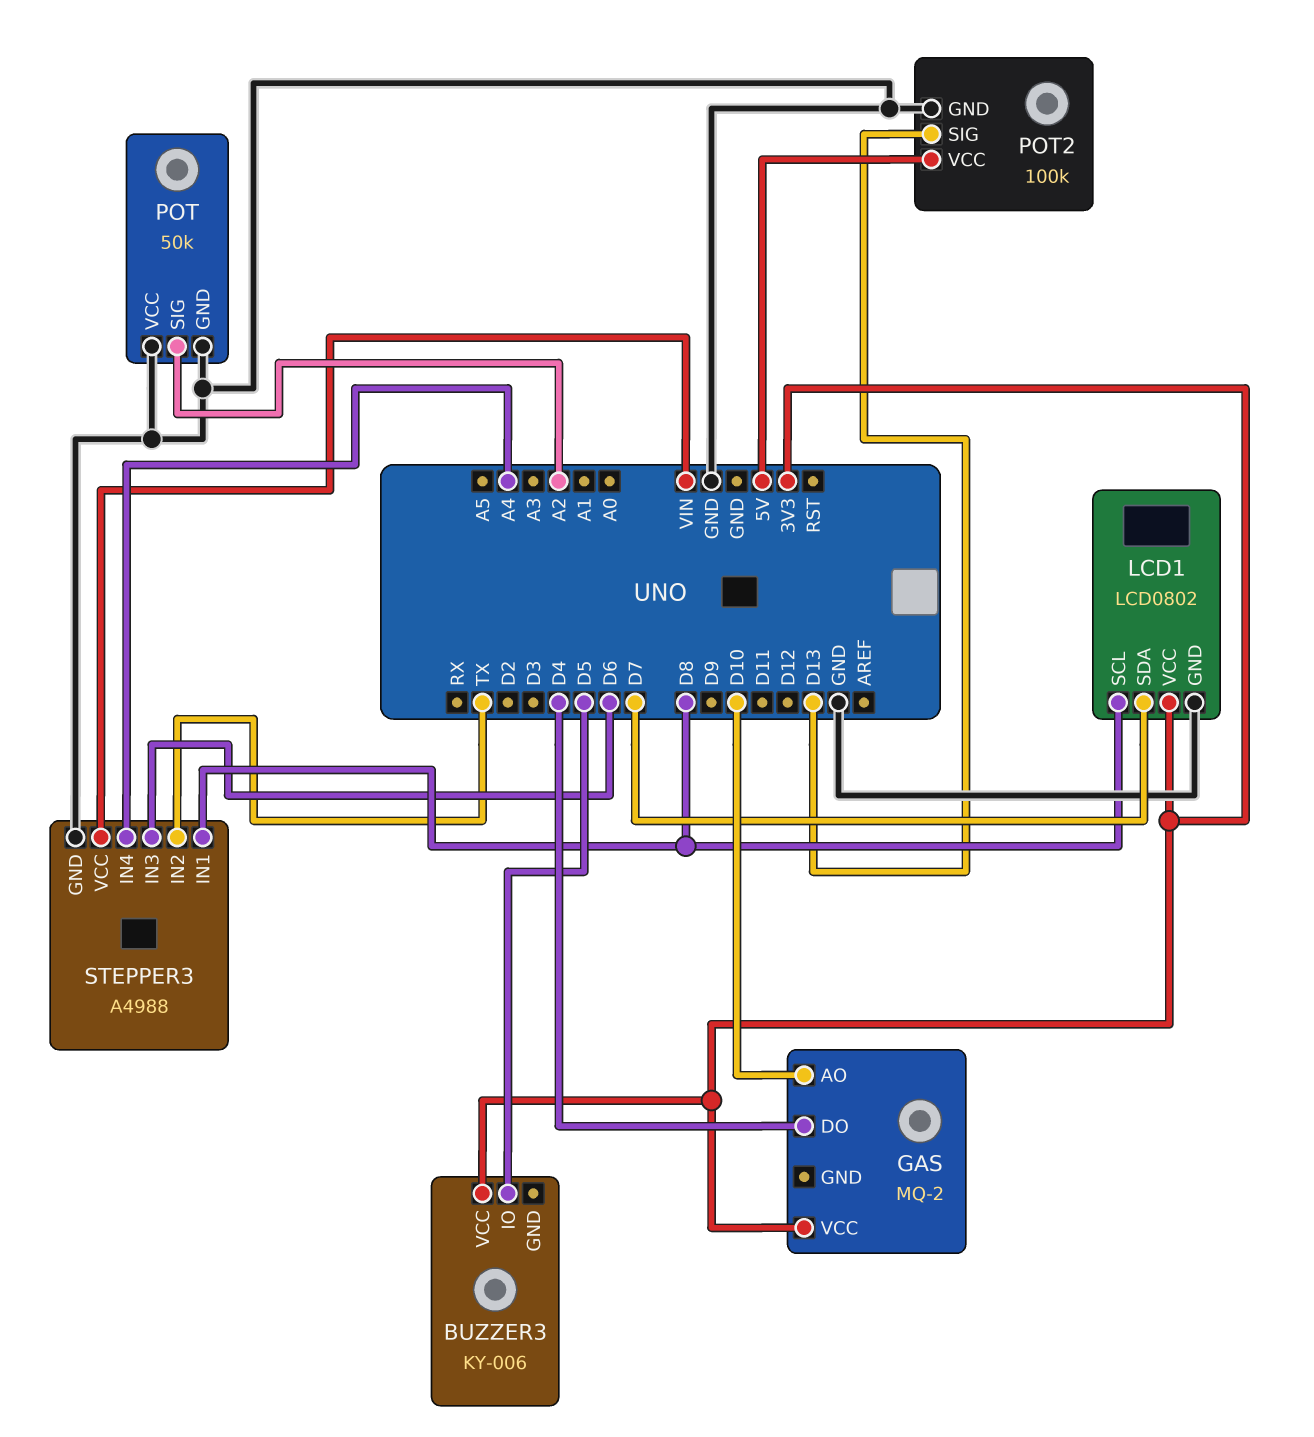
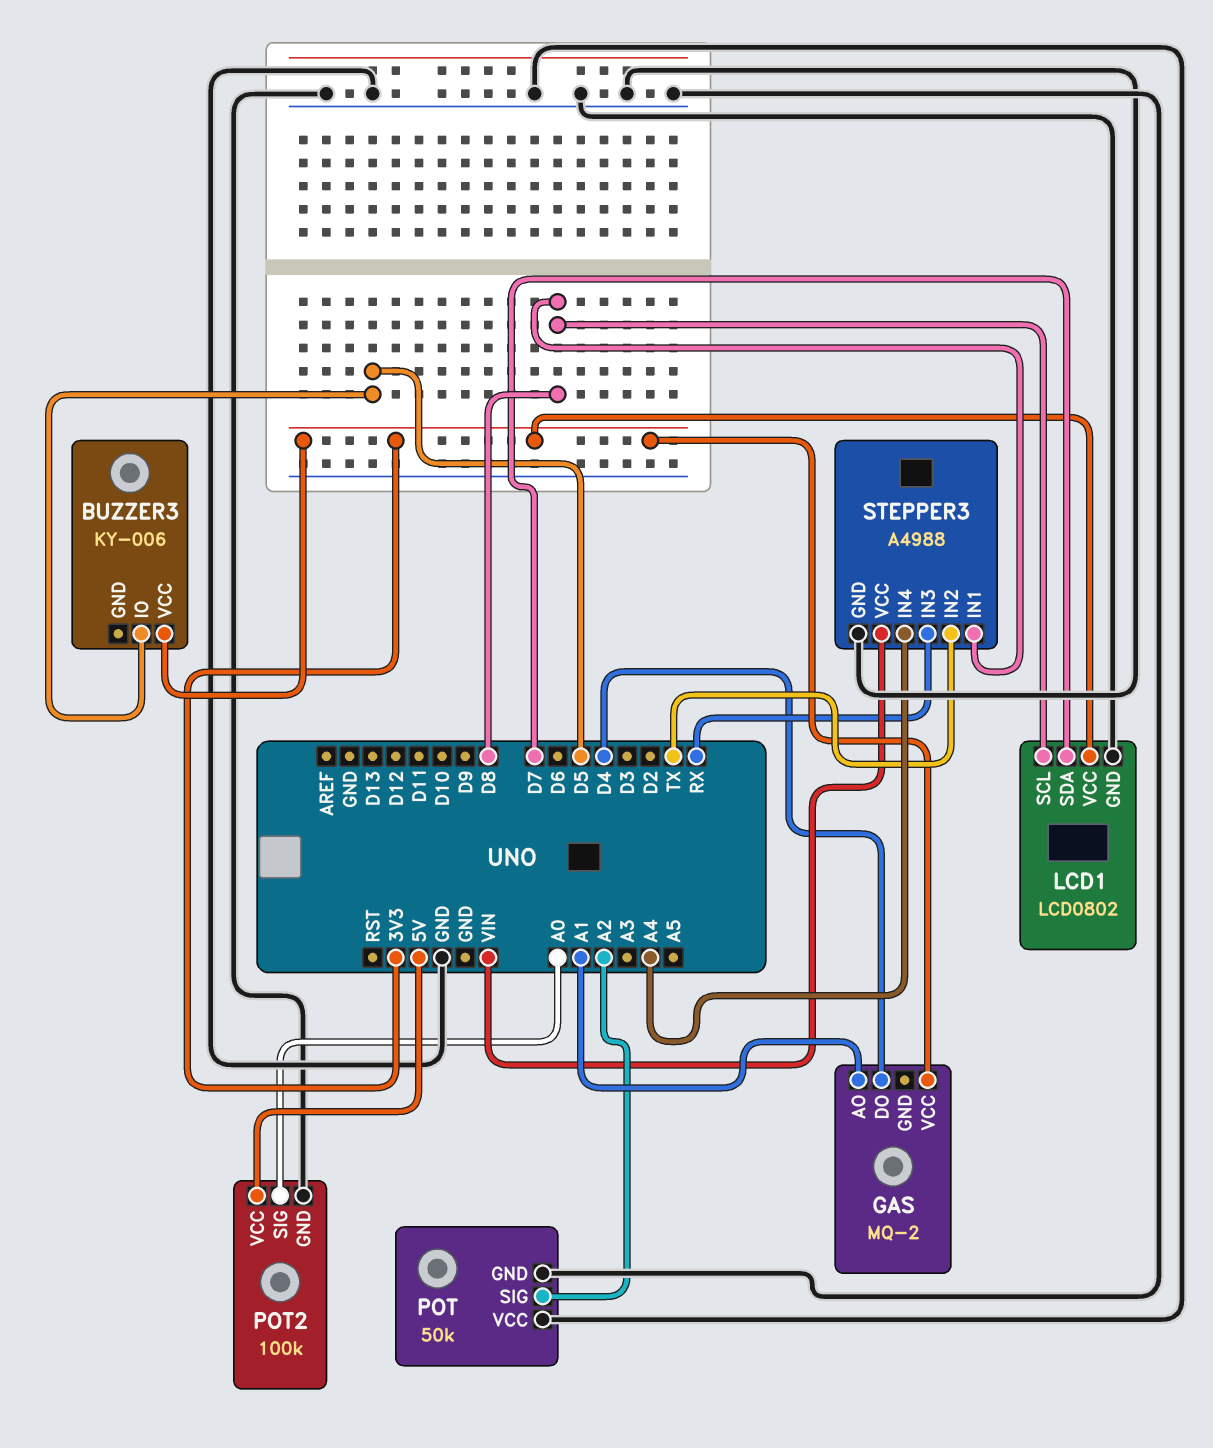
GAS pin AO: D10 -> A1
POT2 pin SIG: D13 -> A0
STEPPER3 pin IN3: D6 -> RX

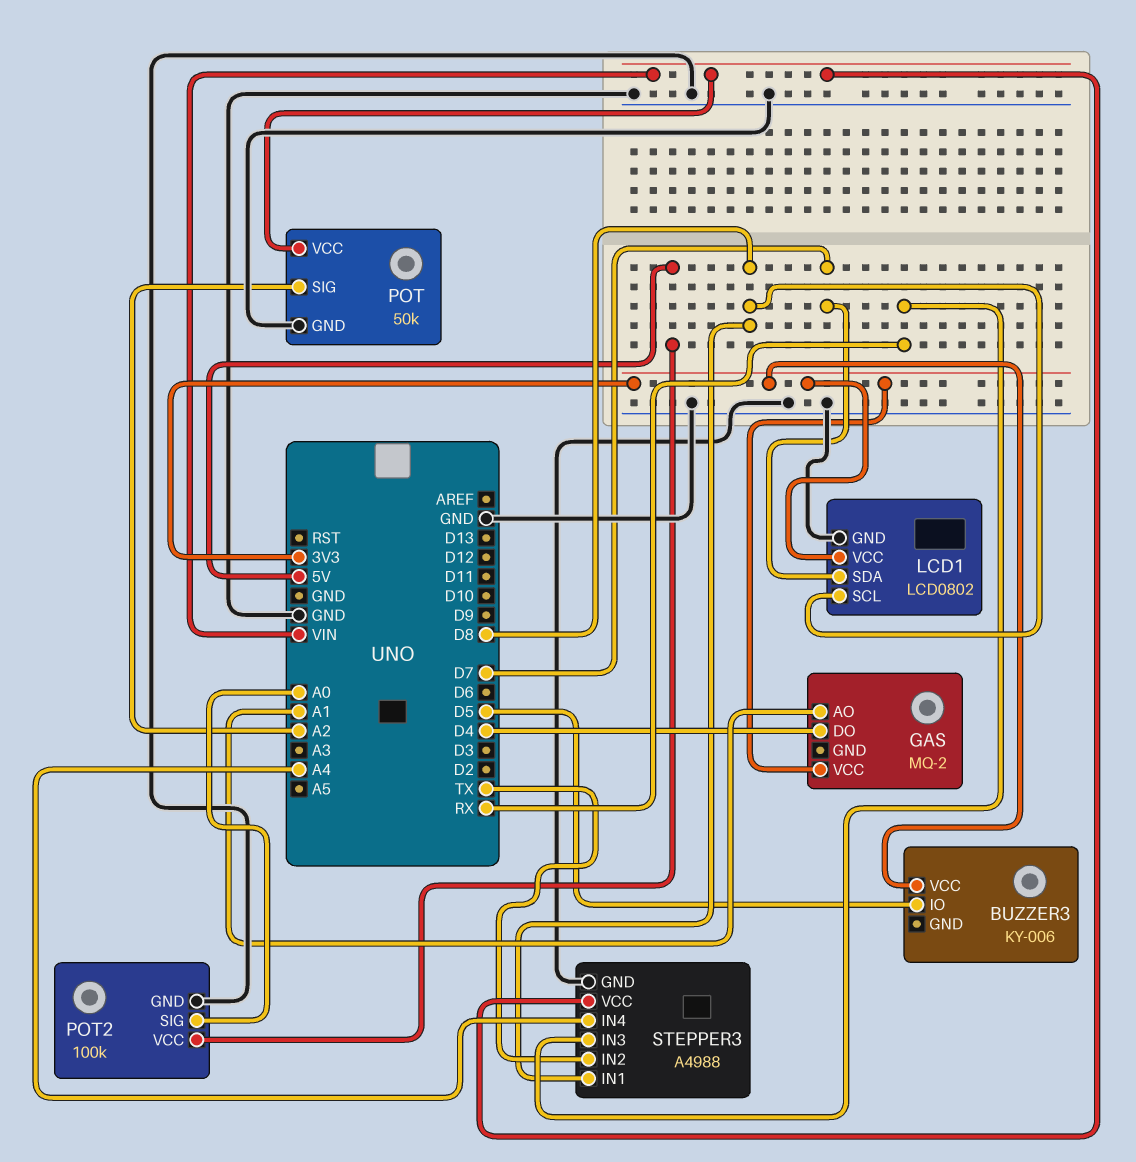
POT pin VCC: GND -> VIN

